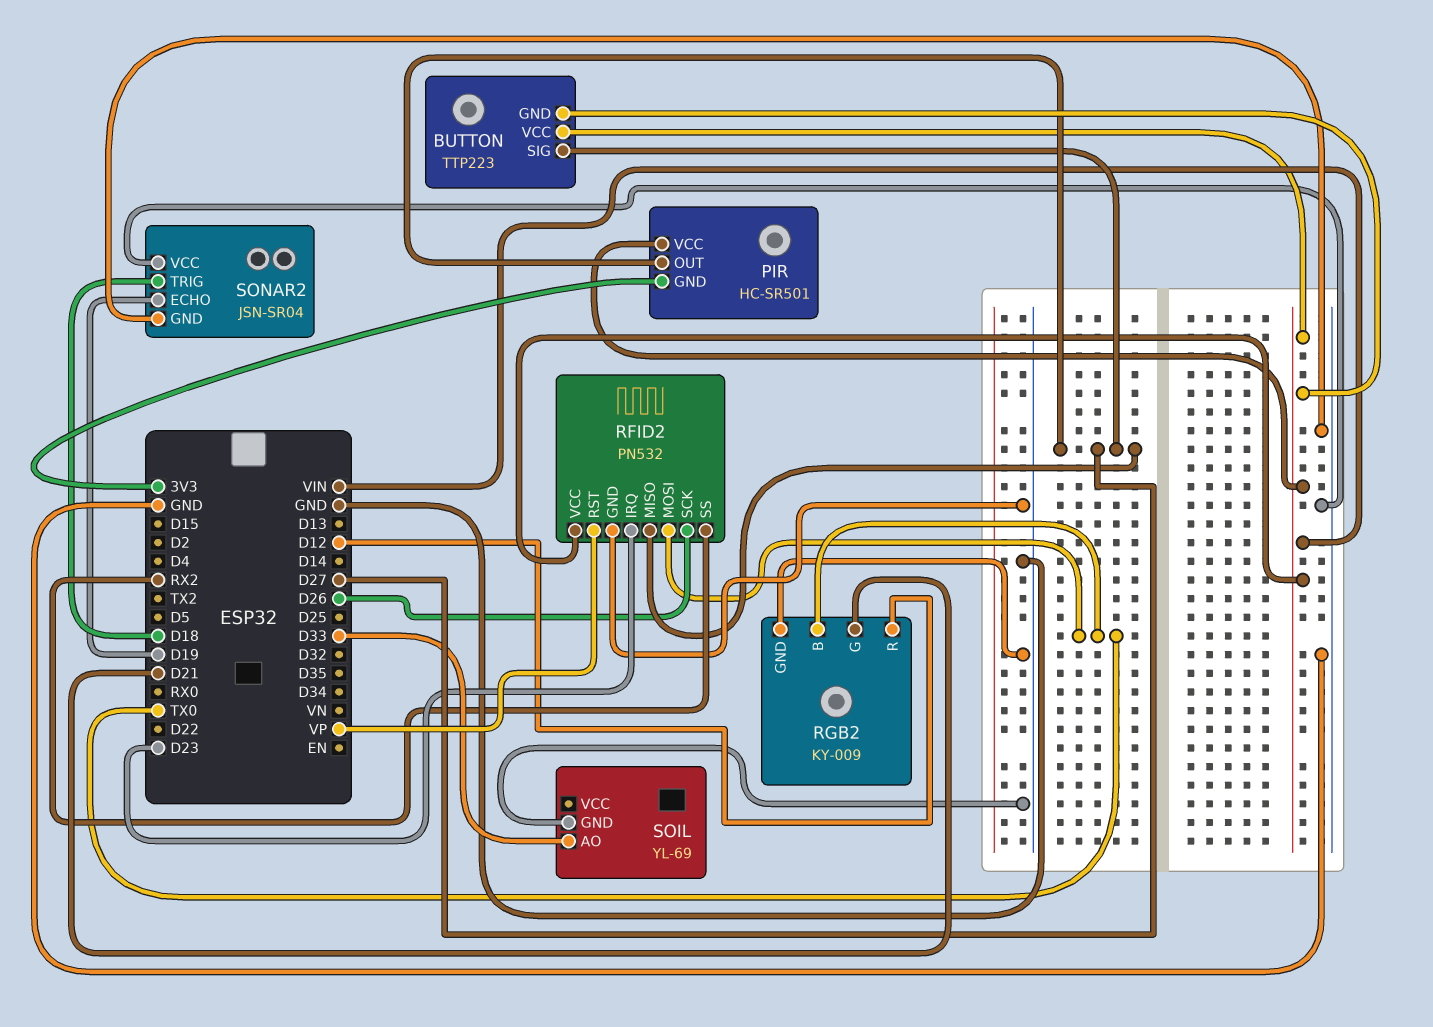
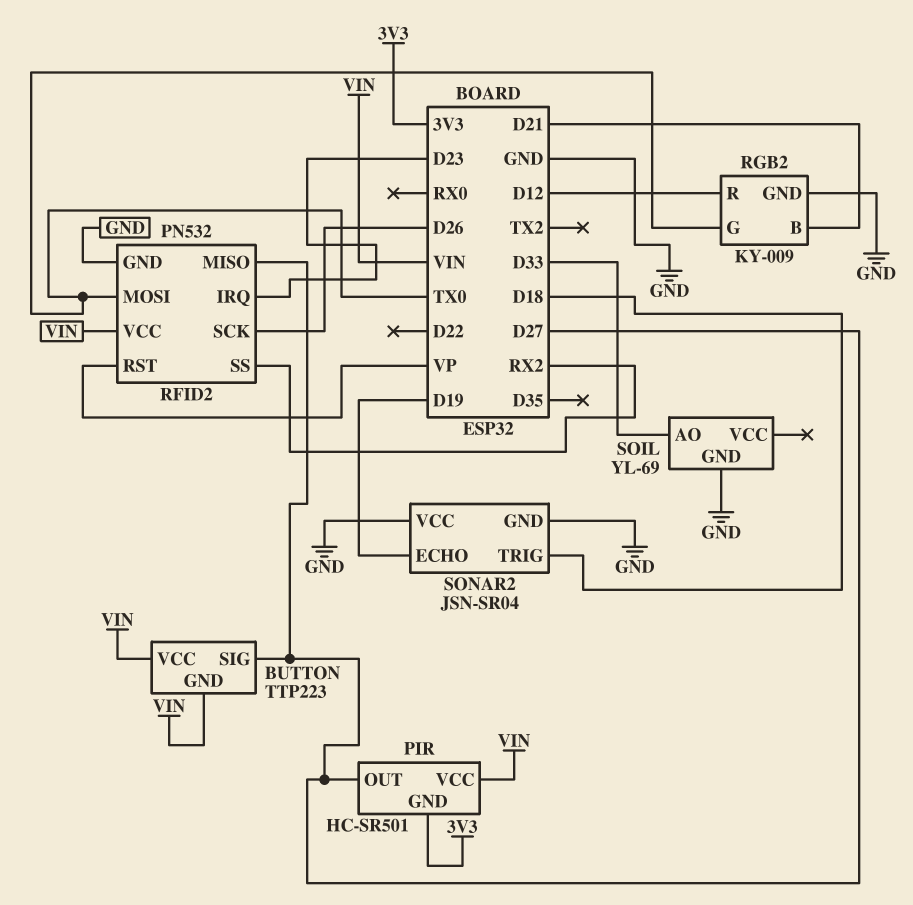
RGB2 pin B: TX0 -> D21
RGB2 pin G: D21 -> TX0

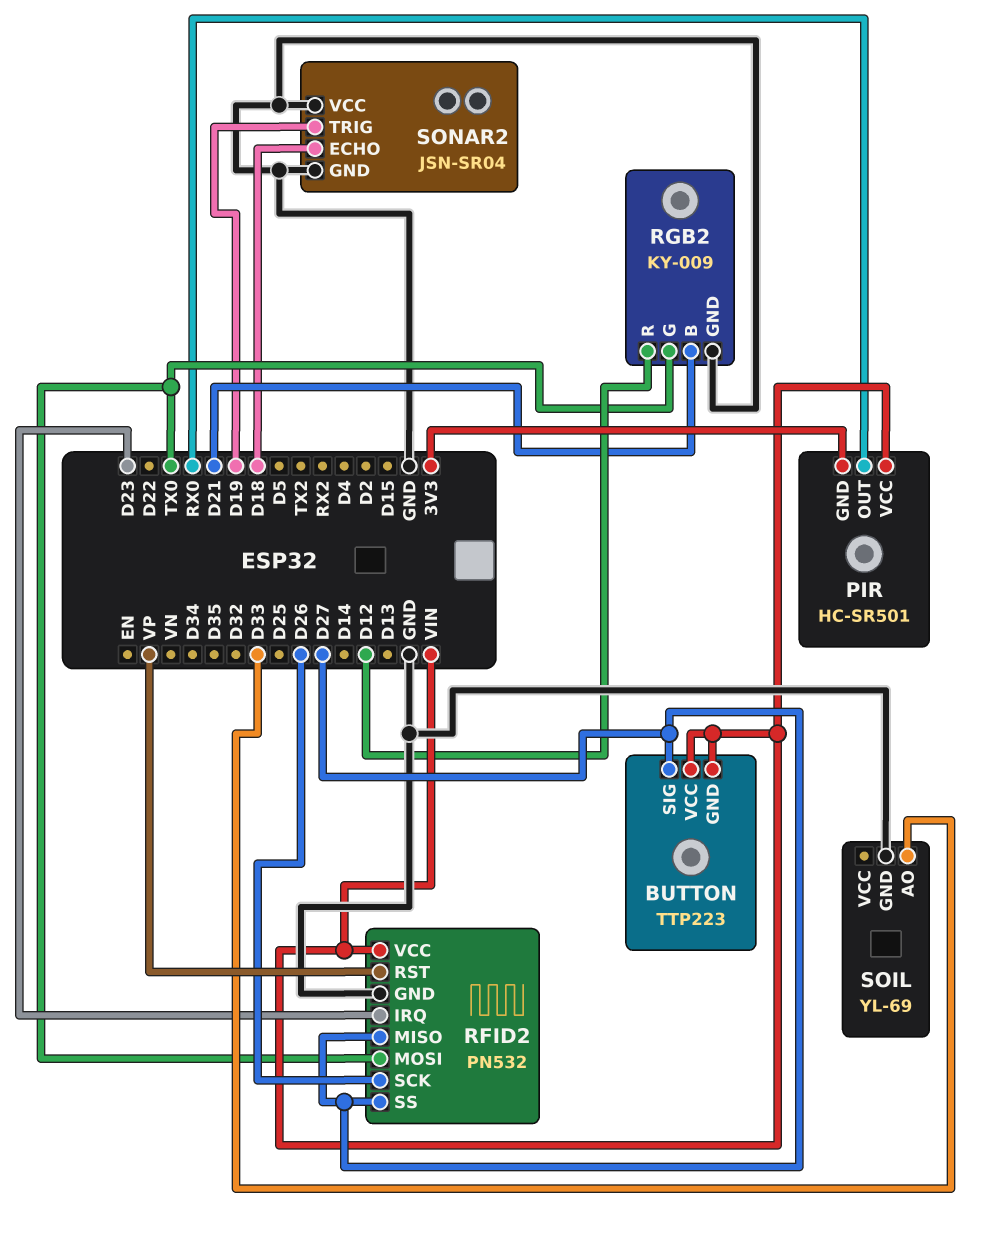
PIR pin OUT: D27 -> RX0
RFID2 pin SS: RX2 -> D27
SONAR2 pin ECHO: D19 -> D18
SONAR2 pin TRIG: D18 -> D19

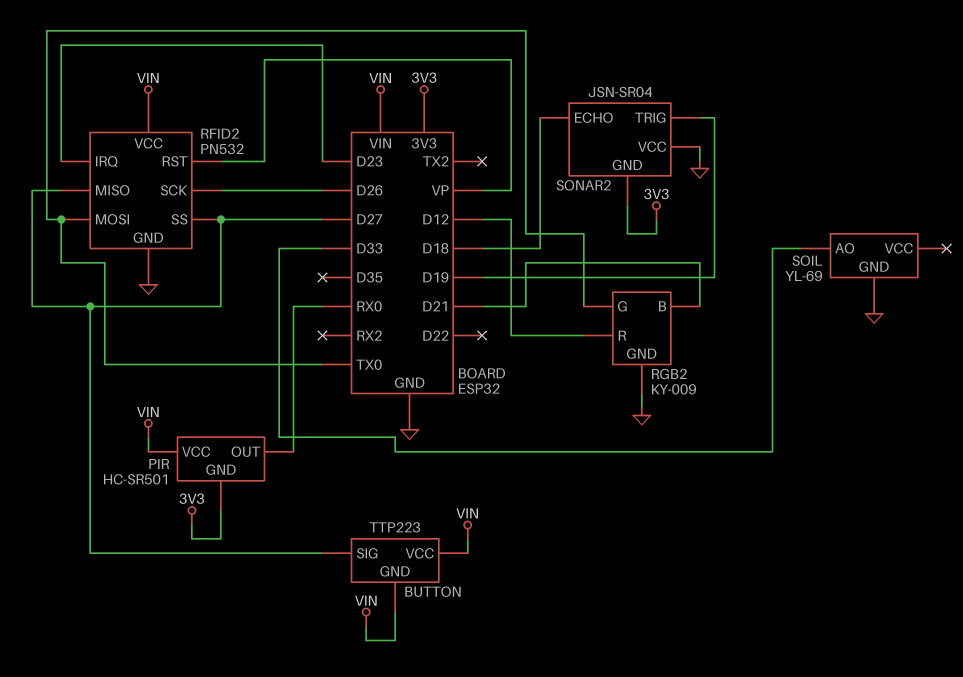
SONAR2 pin GND: GND -> 3V3

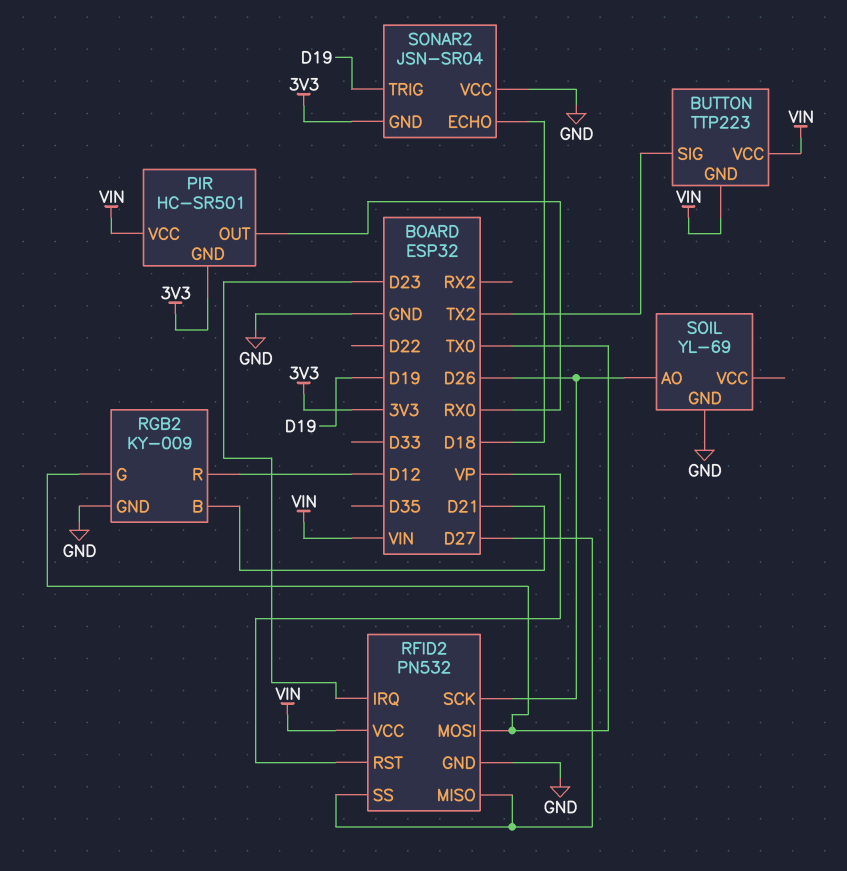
BUTTON pin SIG: D27 -> TX2
SOIL pin AO: D33 -> D26

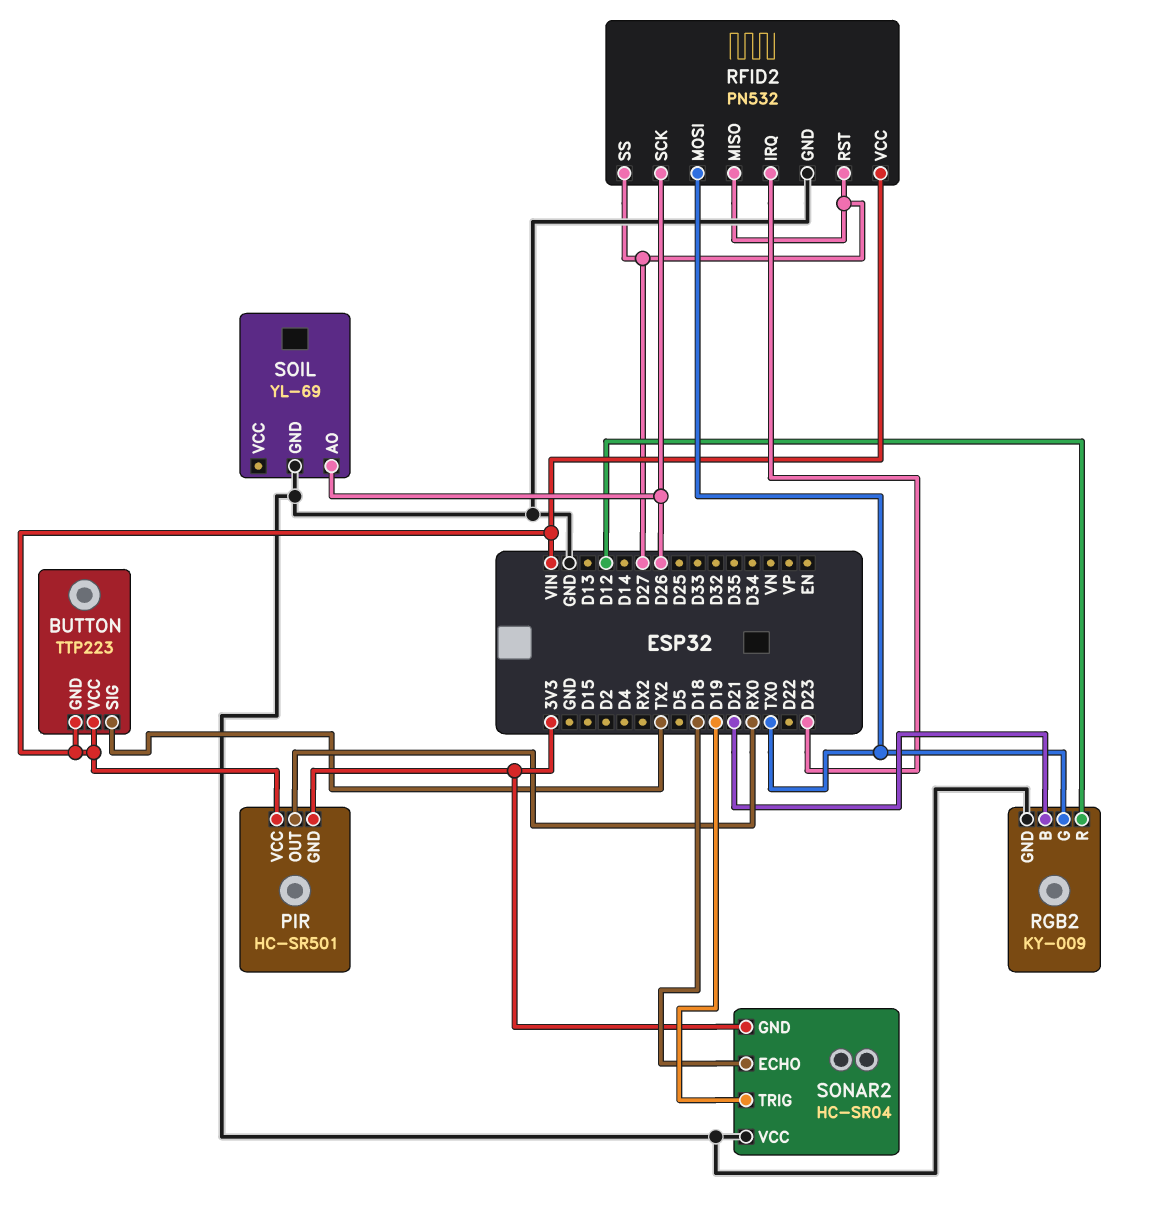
RFID2 pin RST: VP -> D27
SONAR2: JSN-SR04 -> HC-SR04

